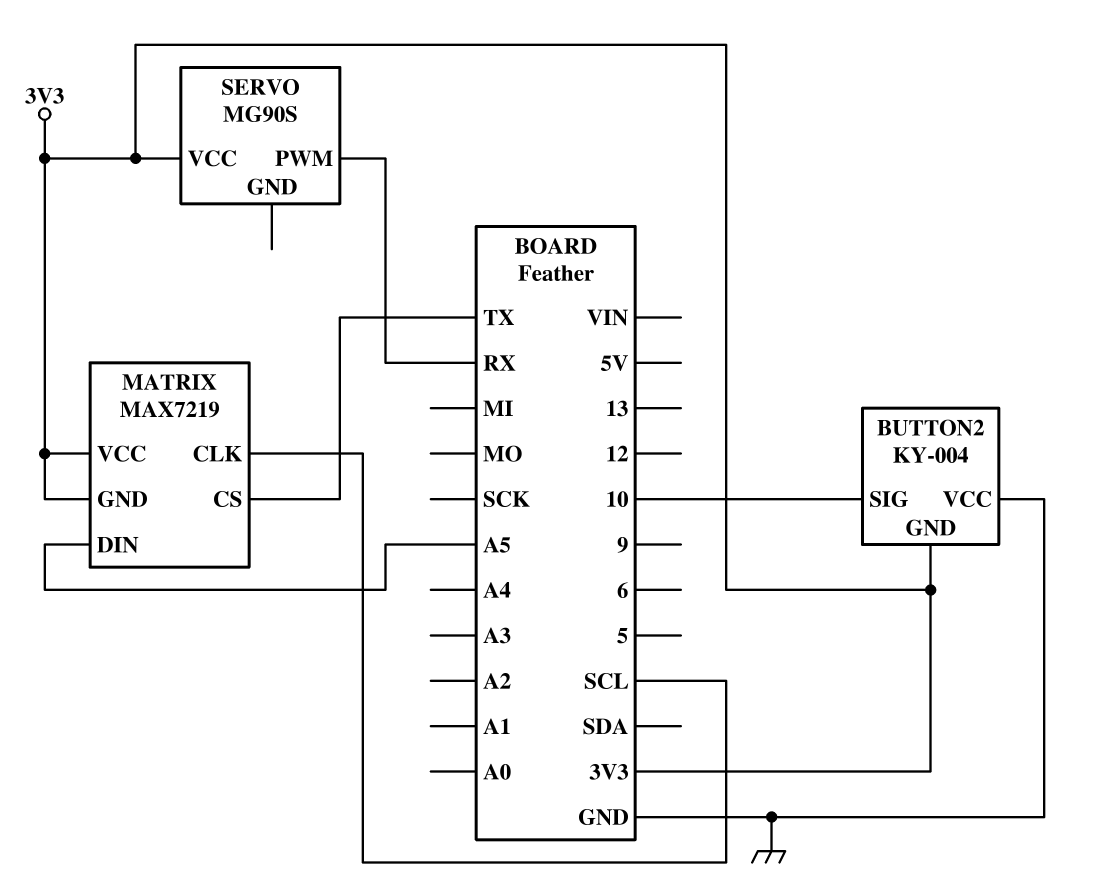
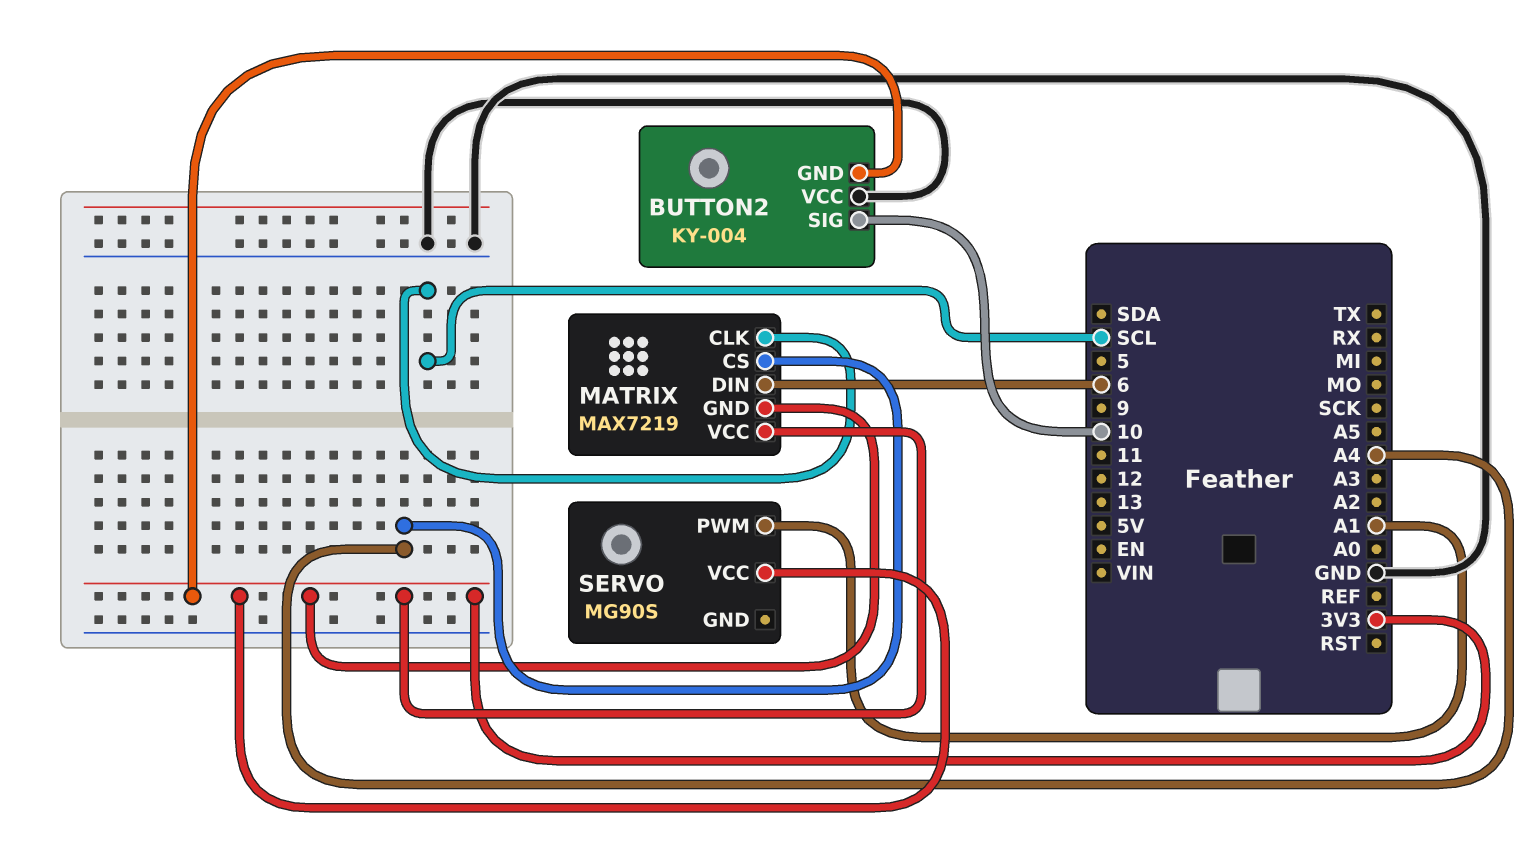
MATRIX pin CS: TX -> A4
MATRIX pin DIN: A5 -> 6
SERVO pin PWM: RX -> A1

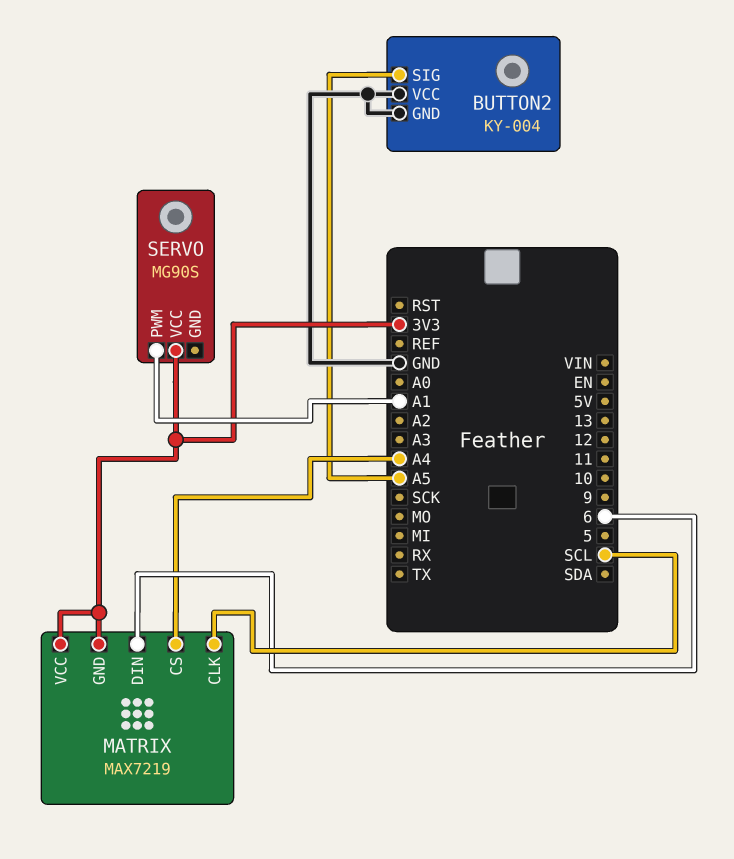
BUTTON2 pin GND: 3V3 -> GND
BUTTON2 pin SIG: 10 -> A5

